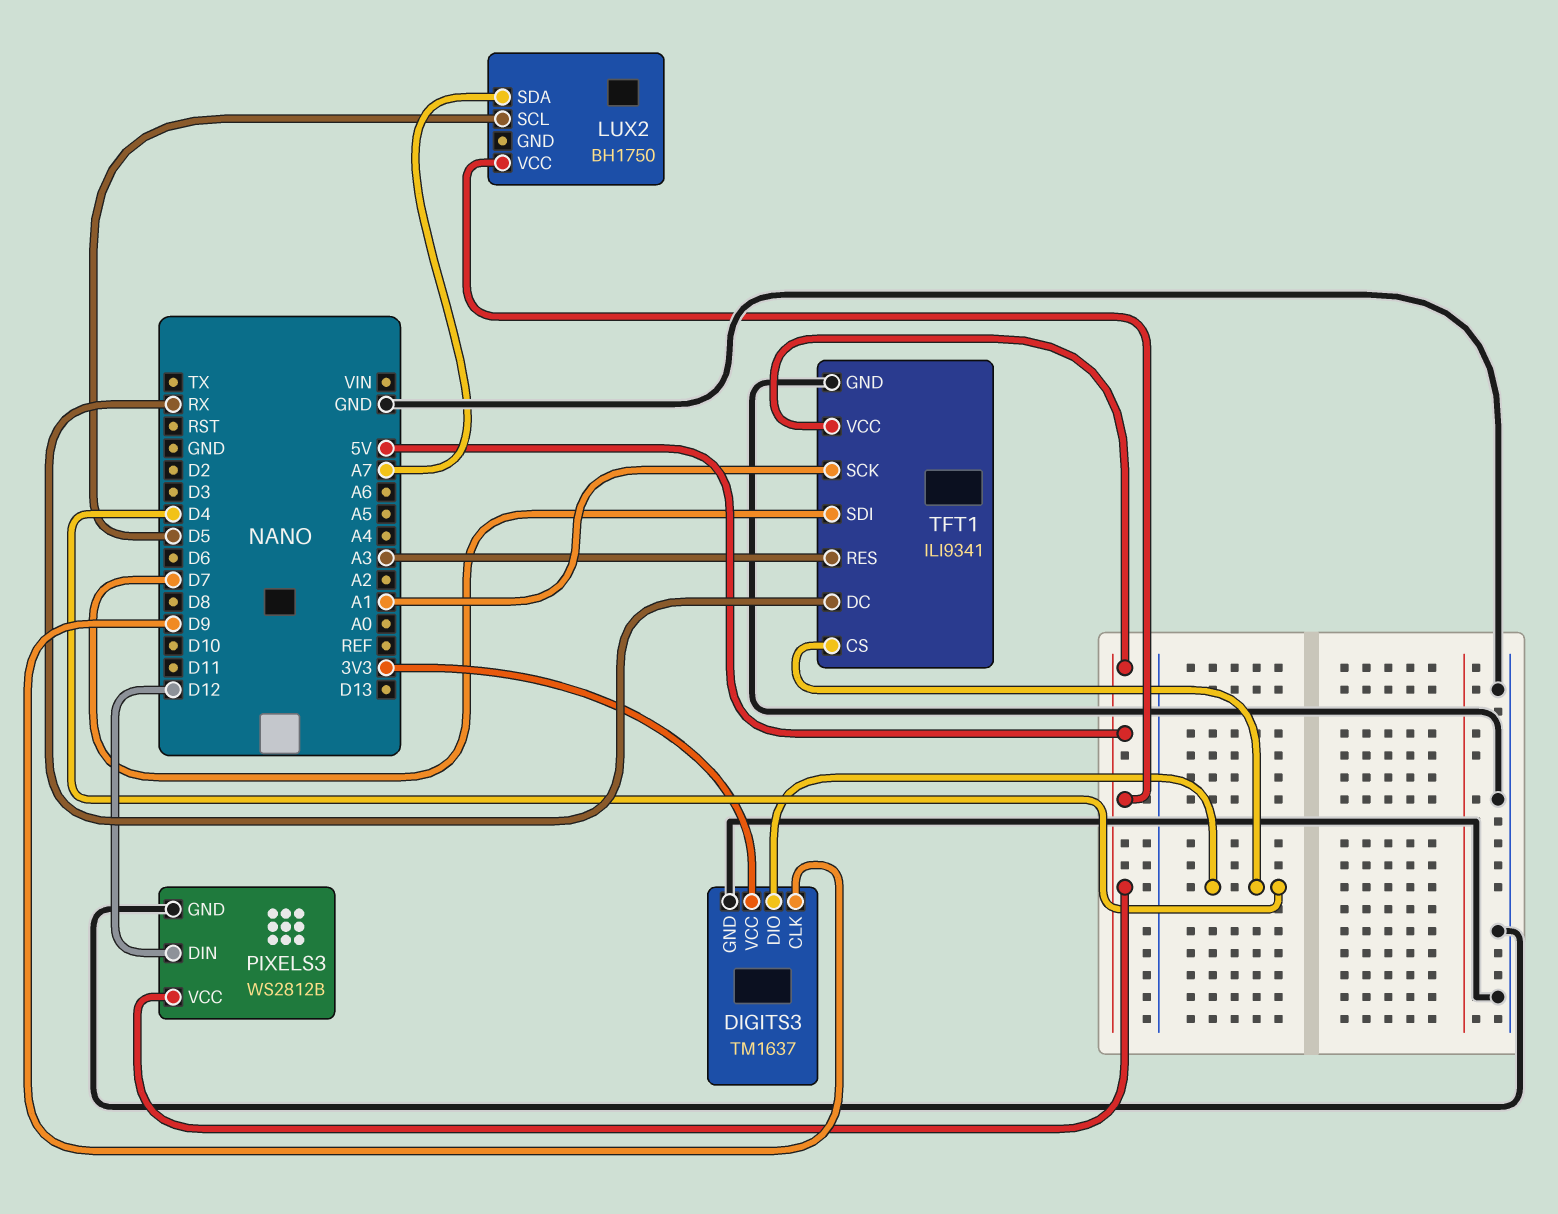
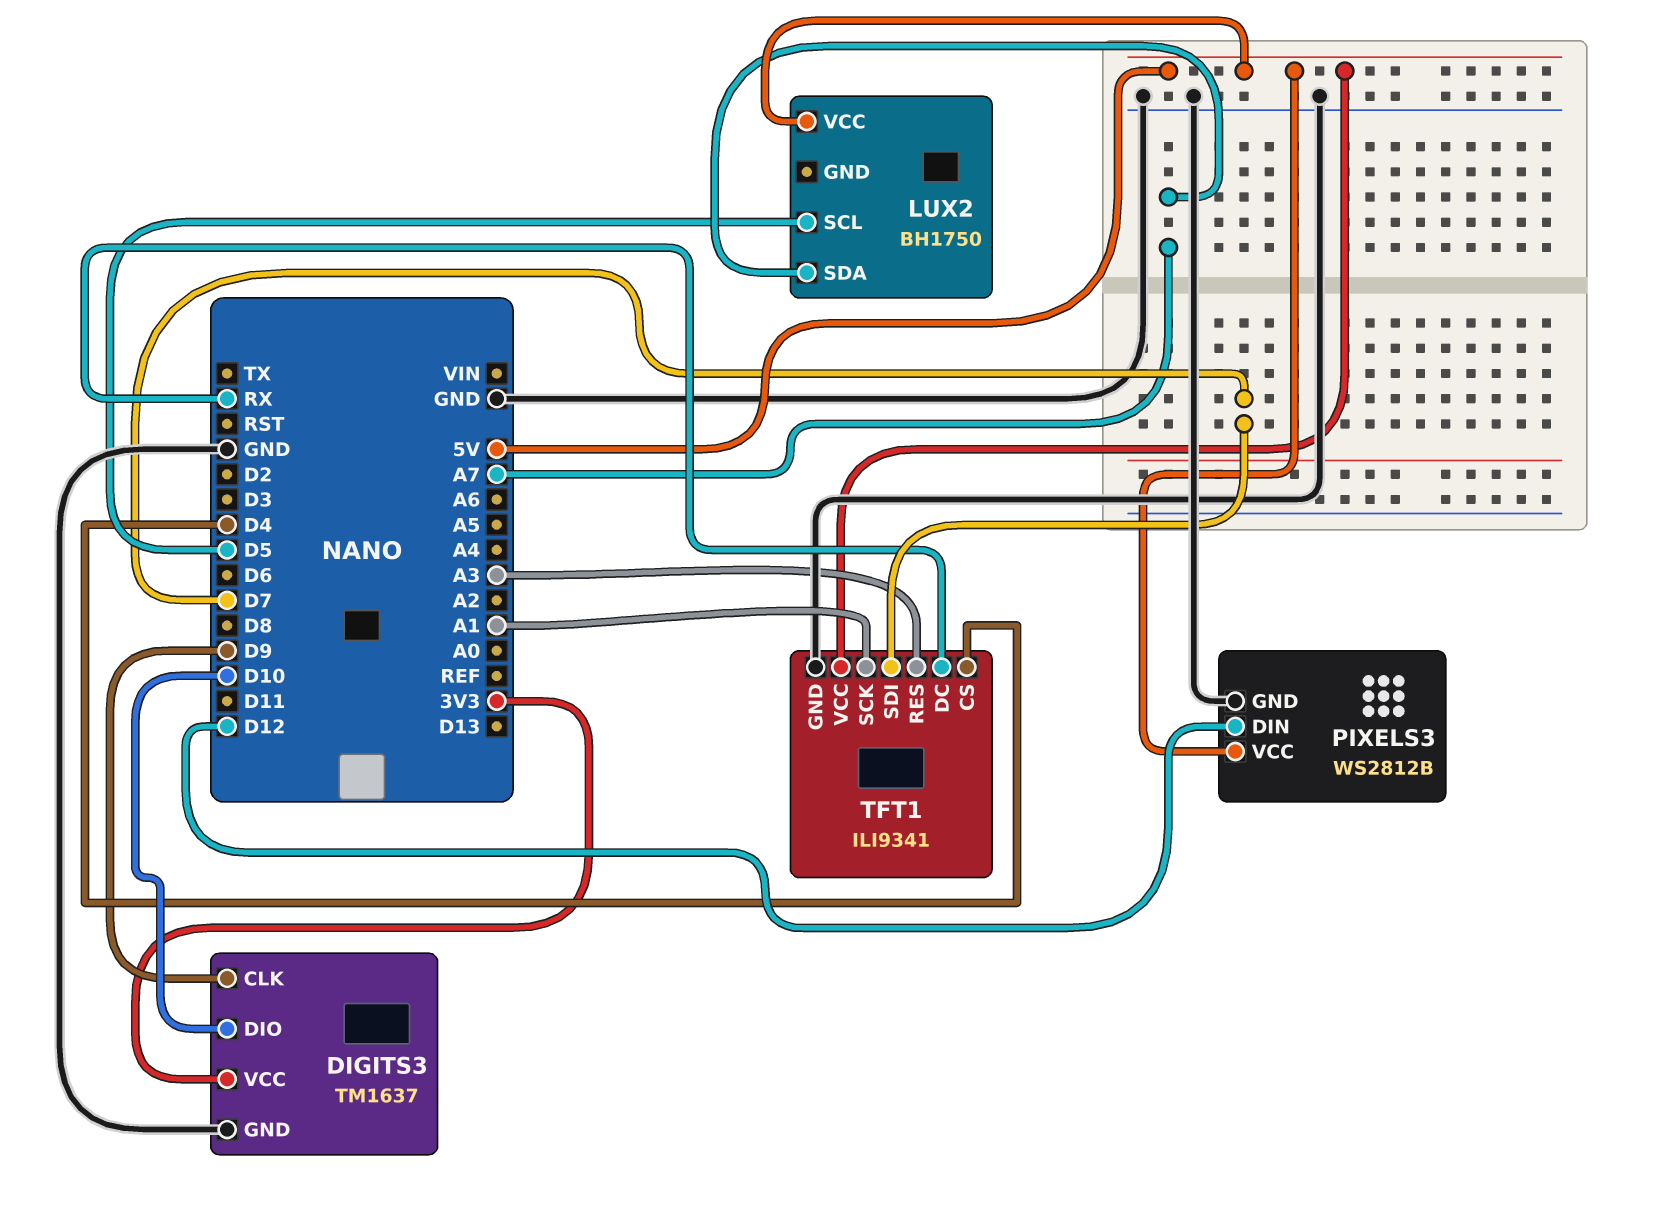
DIGITS3 pin DIO: D4 -> D10

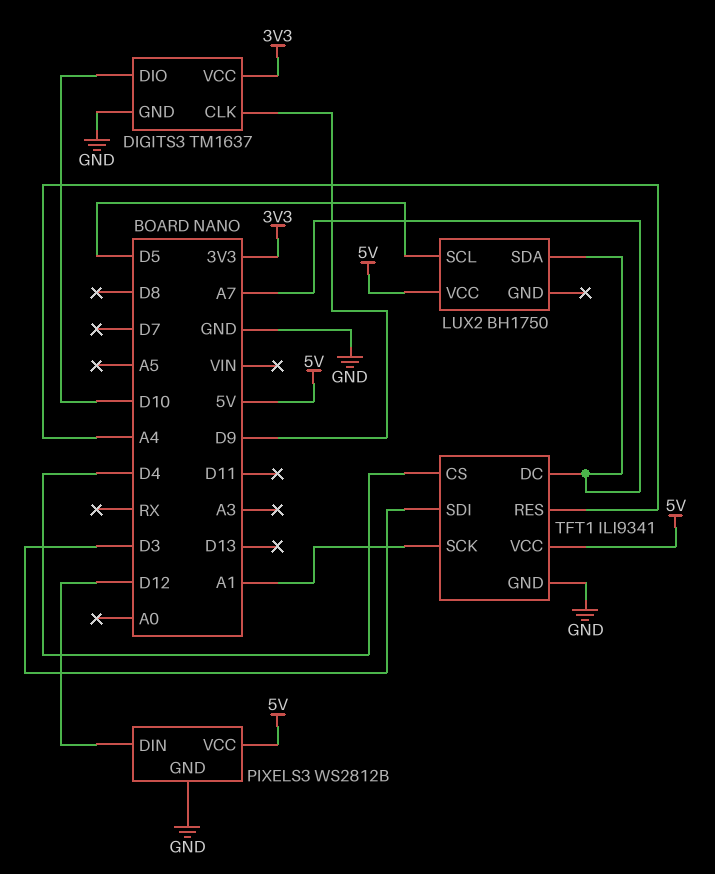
TFT1 pin DC: RX -> A7
TFT1 pin RES: A3 -> A4
TFT1 pin SDI: D7 -> D3

